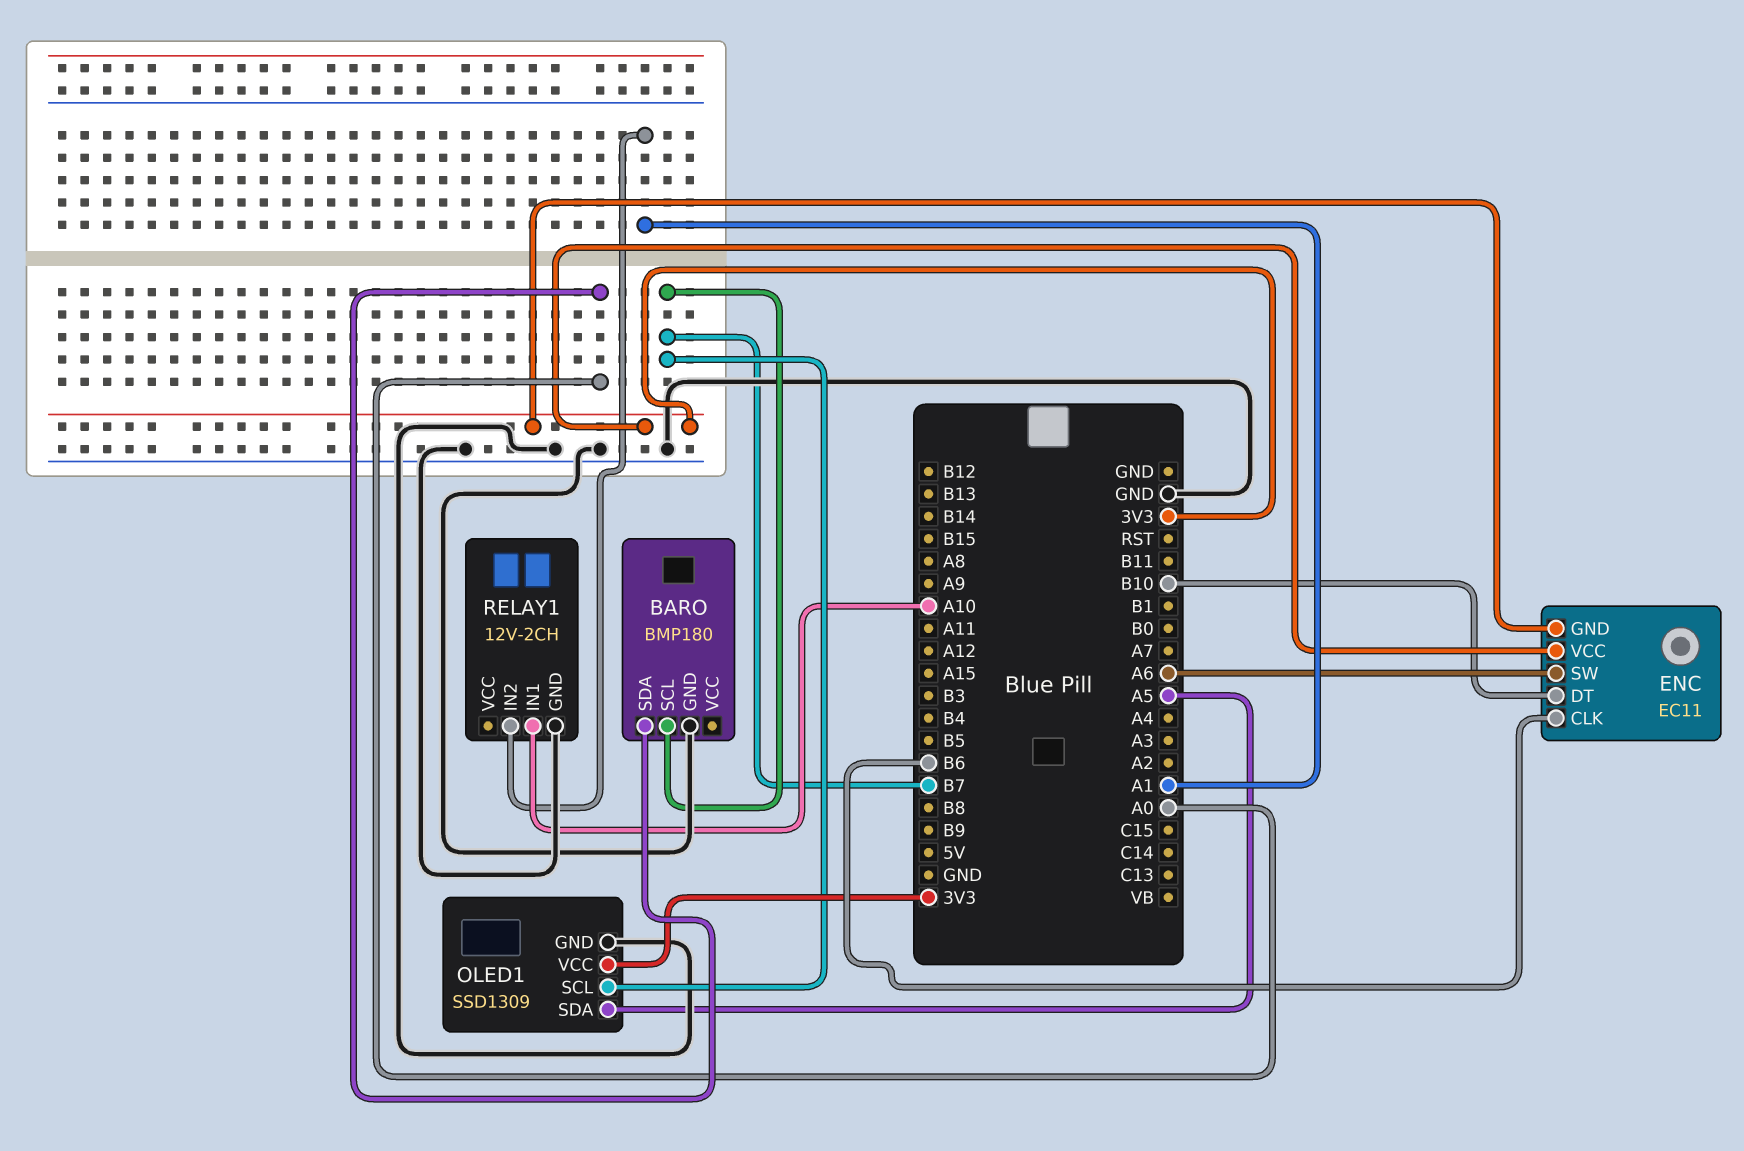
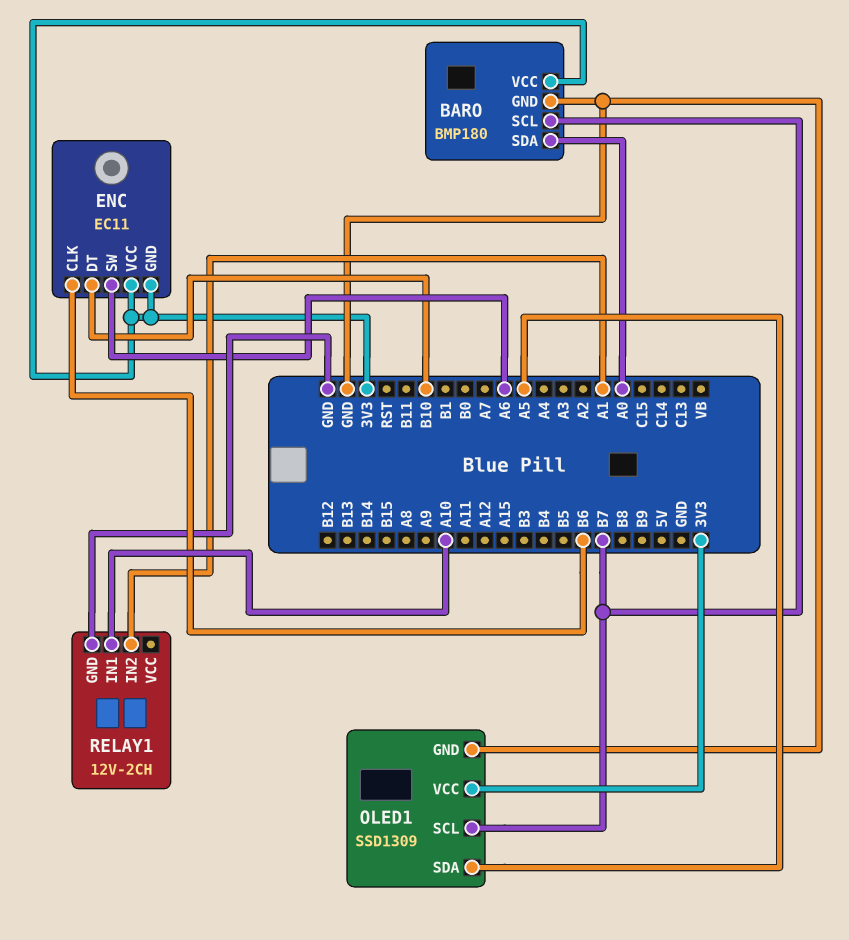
BARO pin VCC: none -> 3V3

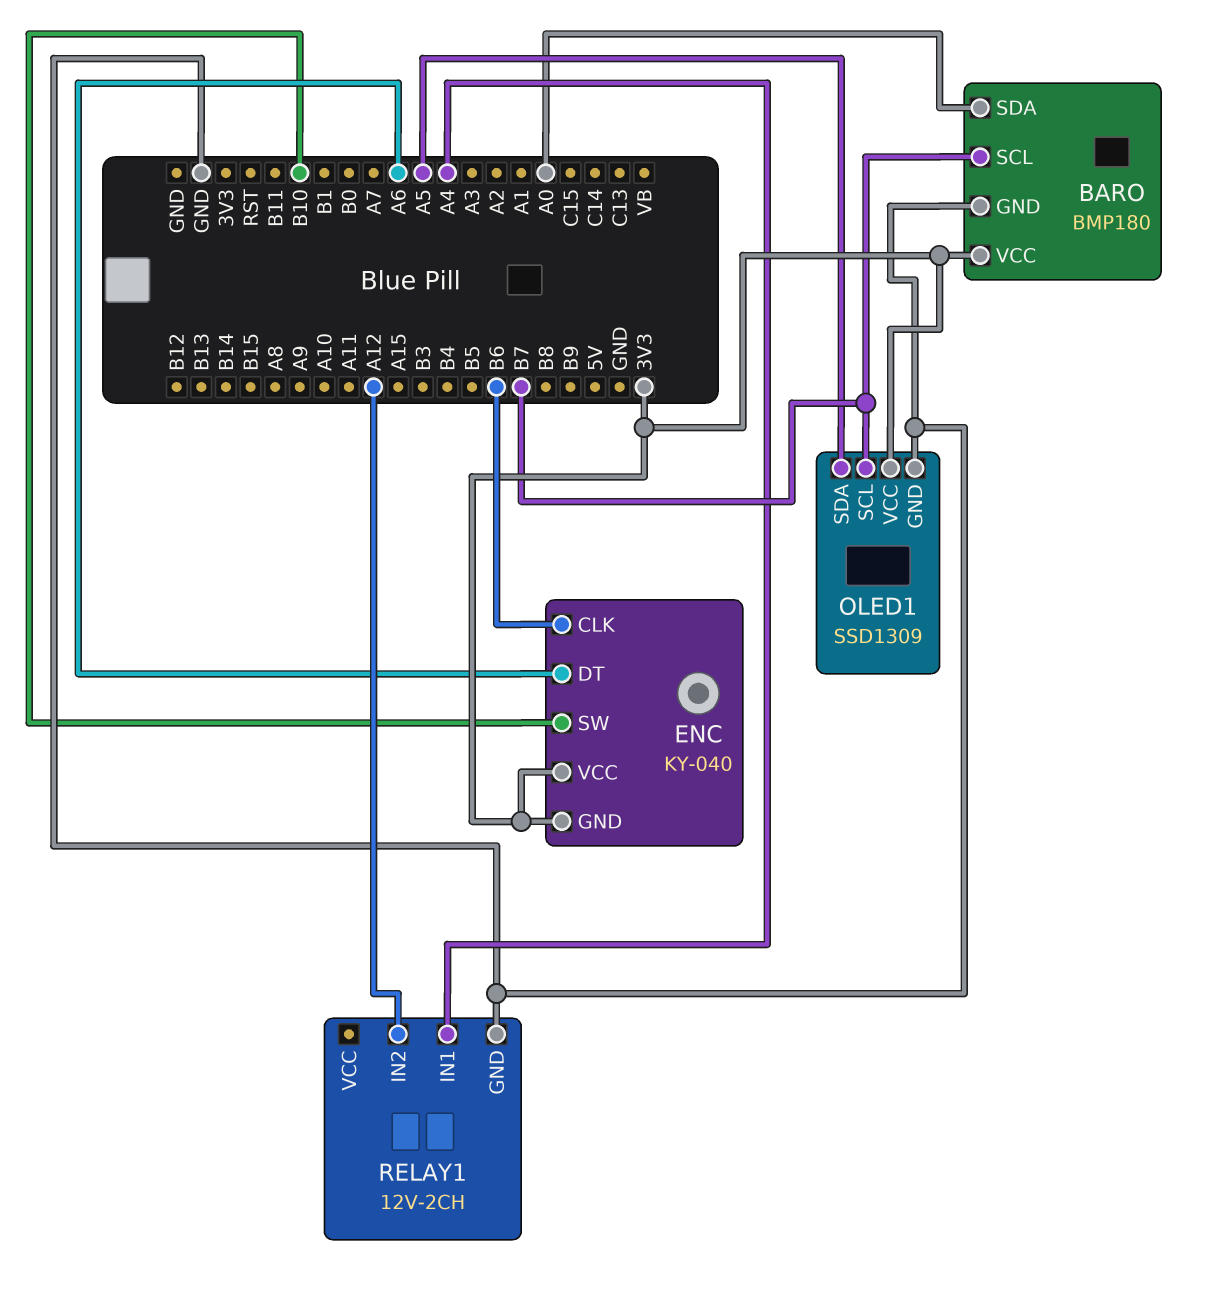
ENC: EC11 -> KY-040
ENC pin DT: B10 -> A6
ENC pin SW: A6 -> B10
RELAY1 pin IN1: A10 -> A4
RELAY1 pin IN2: A1 -> A12

